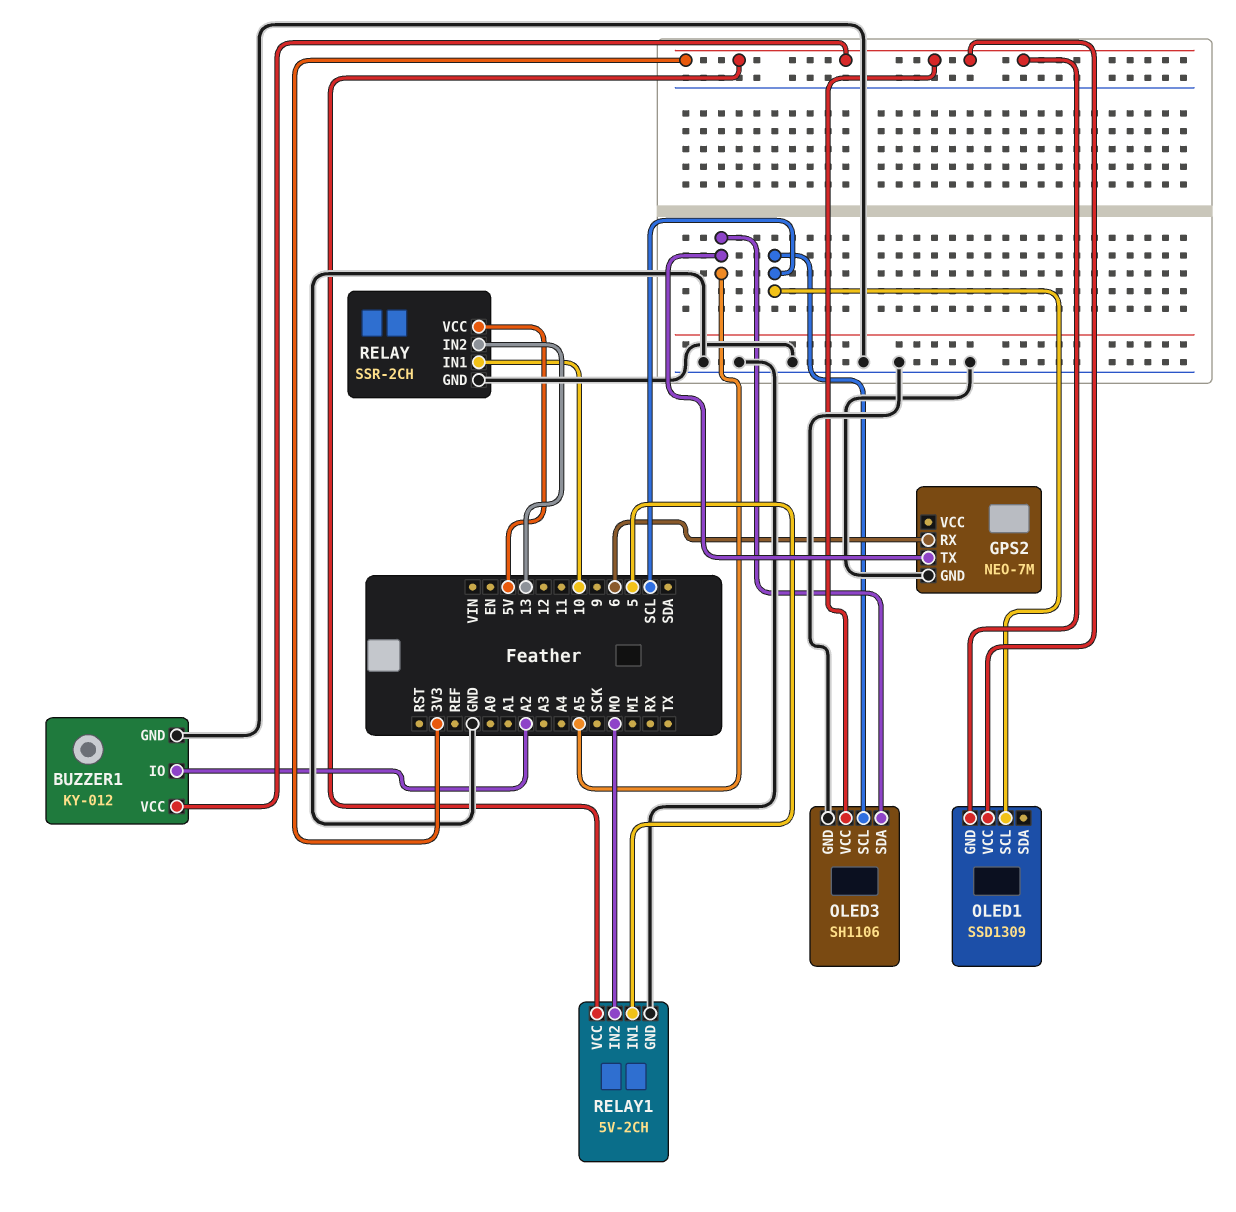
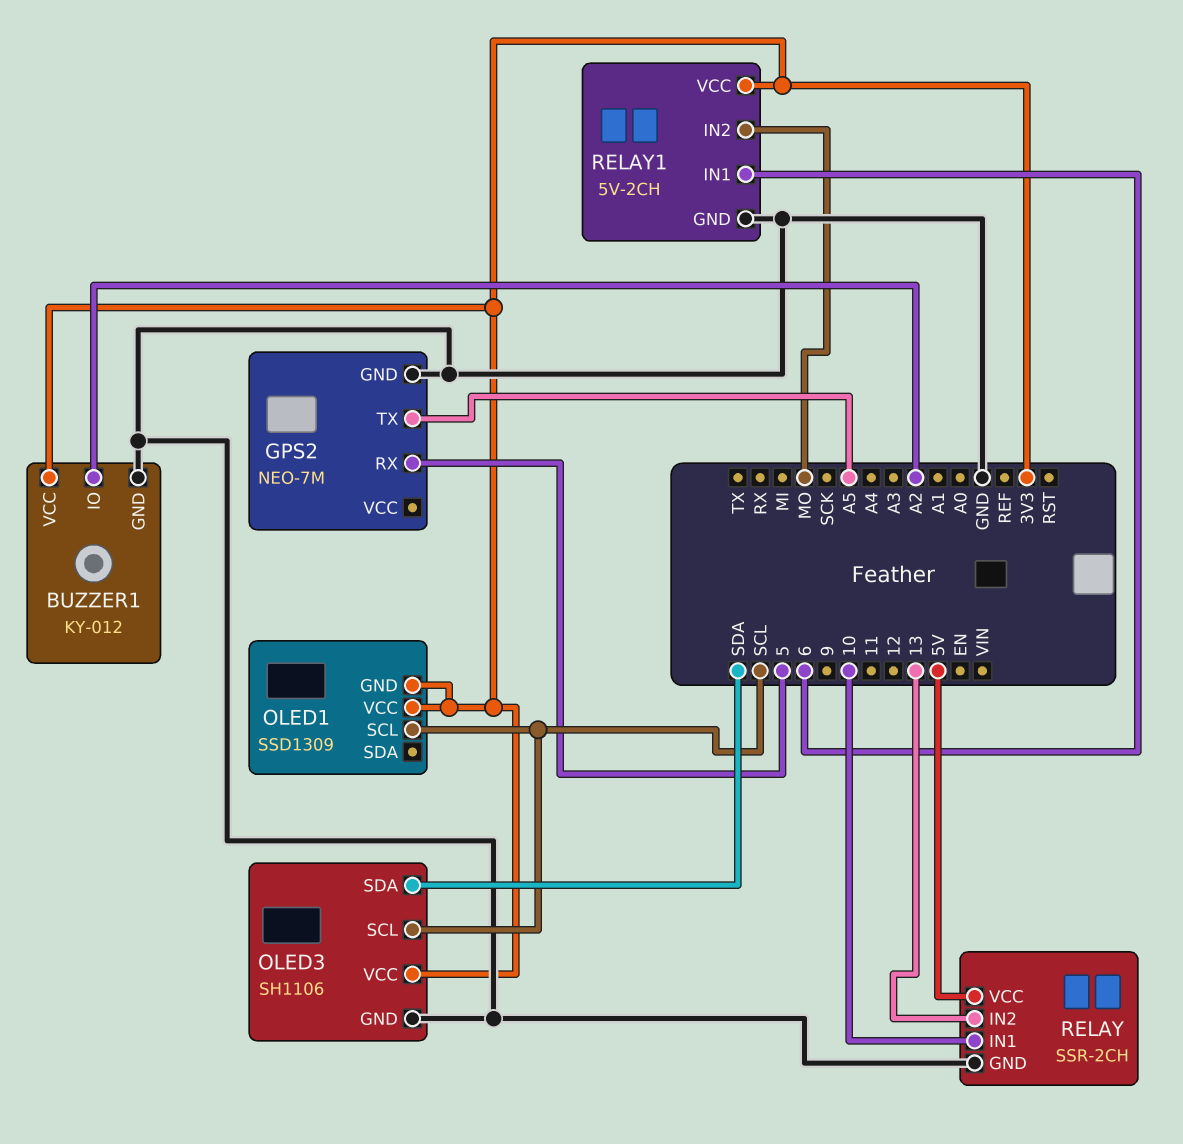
GPS2 pin RX: 6 -> 5
OLED3 pin SDA: A5 -> SDA
RELAY1 pin IN1: 5 -> 6

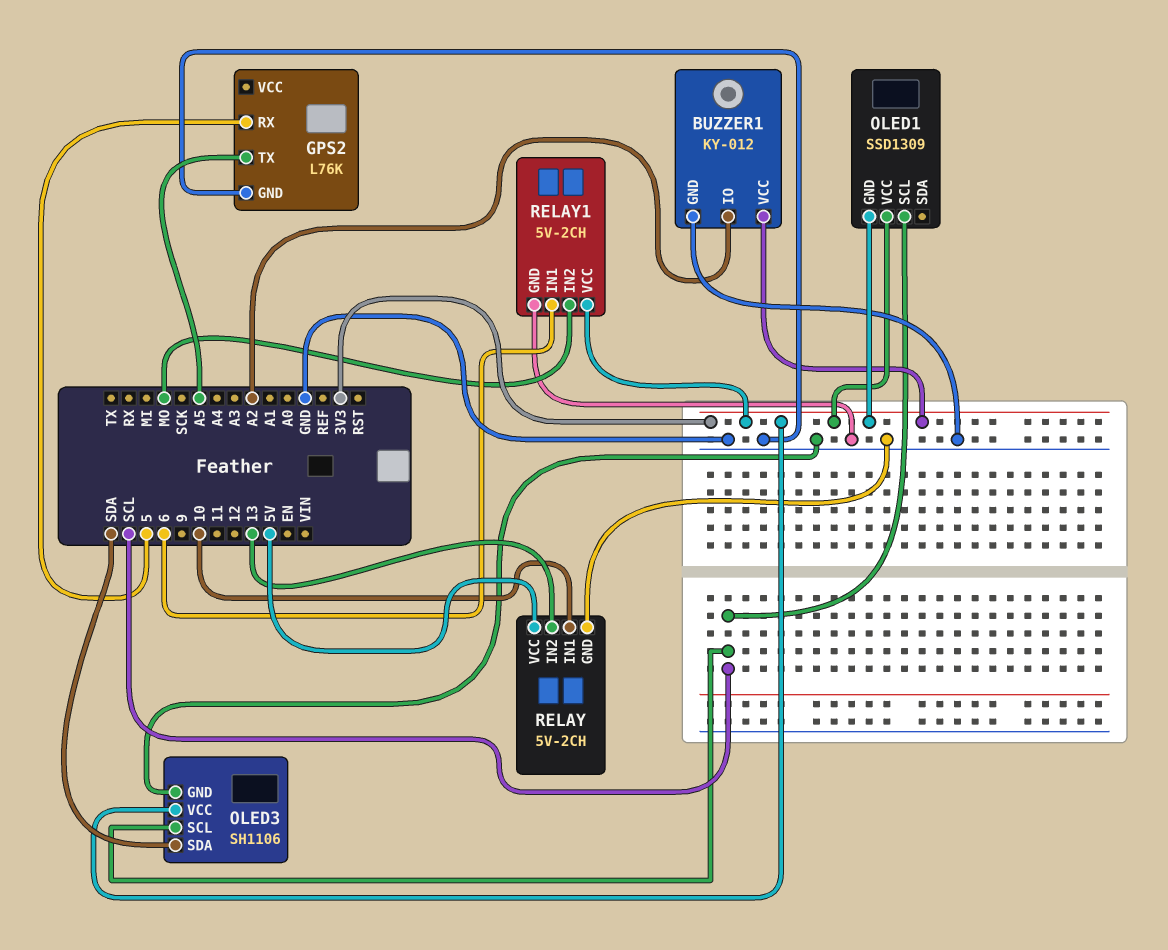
GPS2: NEO-7M -> L76K
RELAY: SSR-2CH -> 5V-2CH

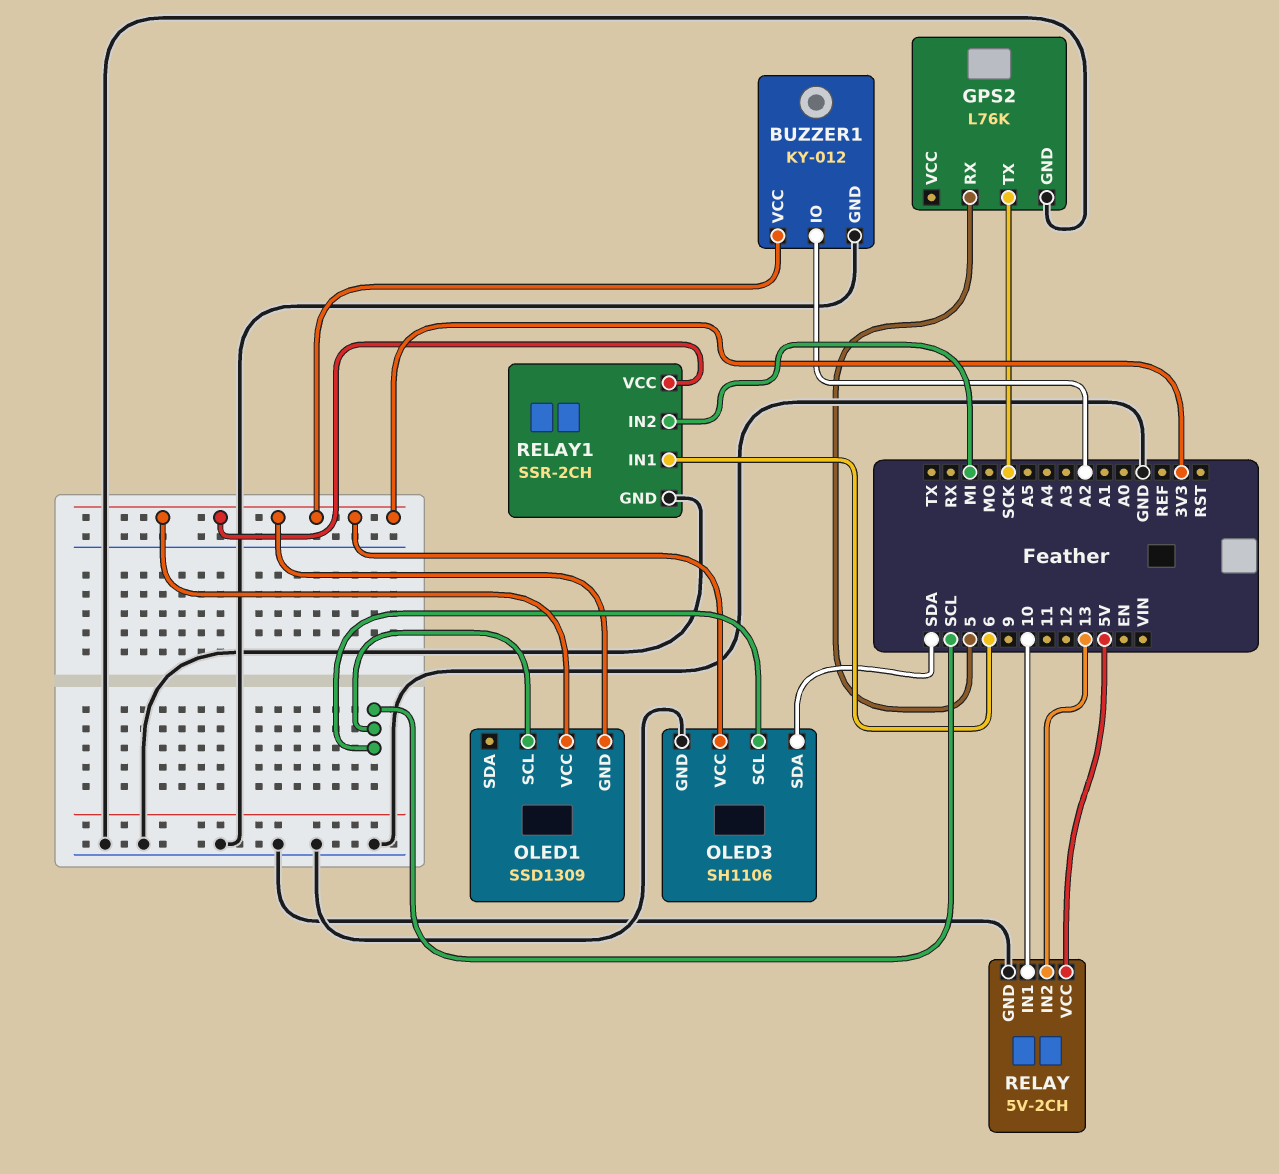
GPS2 pin TX: A5 -> SCK
RELAY1: 5V-2CH -> SSR-2CH
RELAY1 pin IN2: MO -> MI

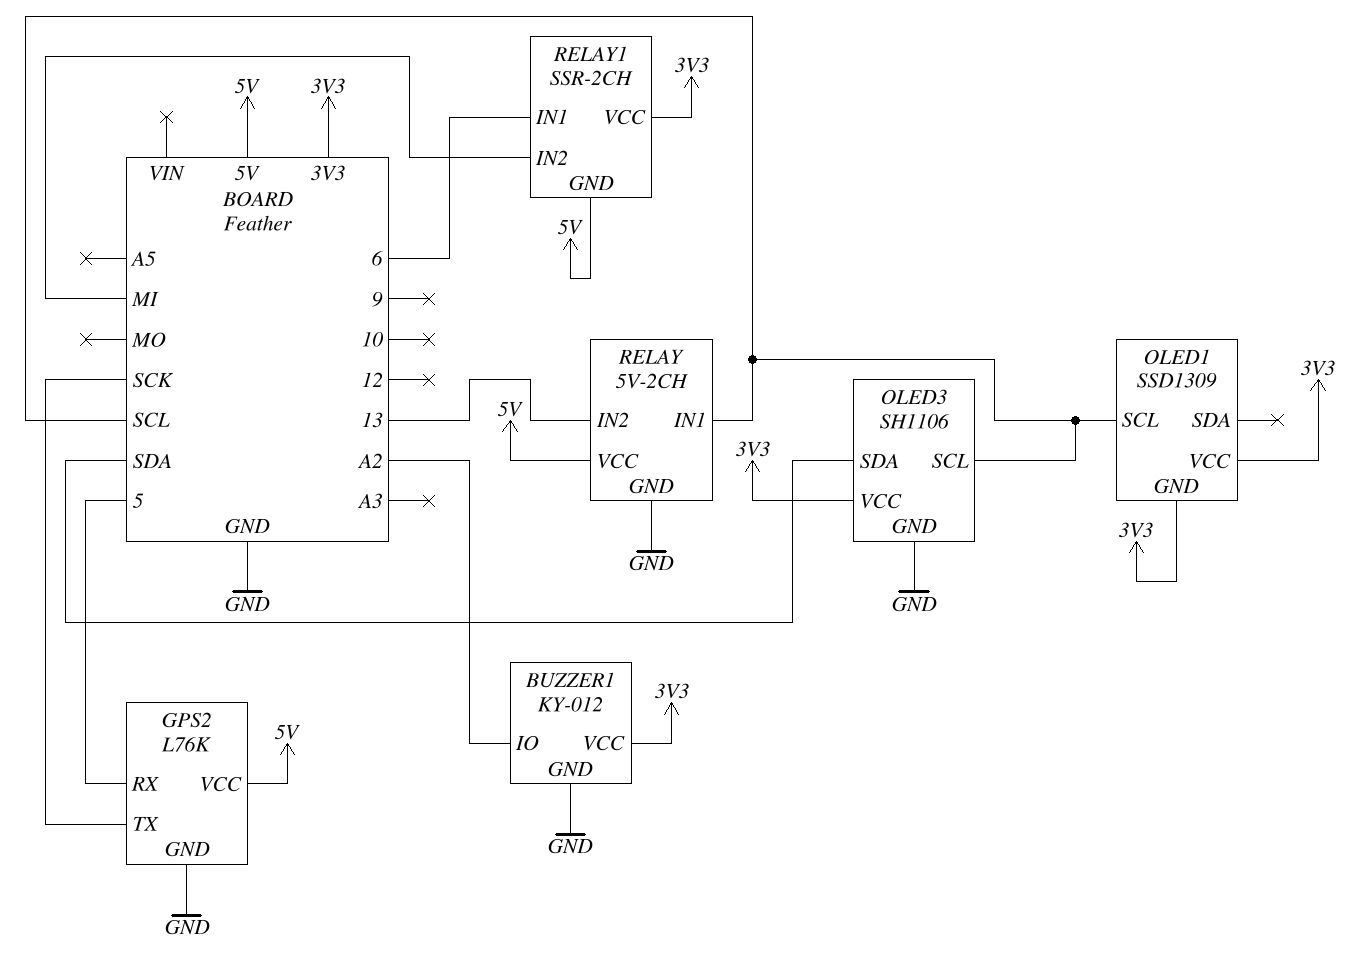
GPS2 pin VCC: none -> 5V
RELAY pin IN1: 10 -> SCL
RELAY1 pin GND: GND -> 5V

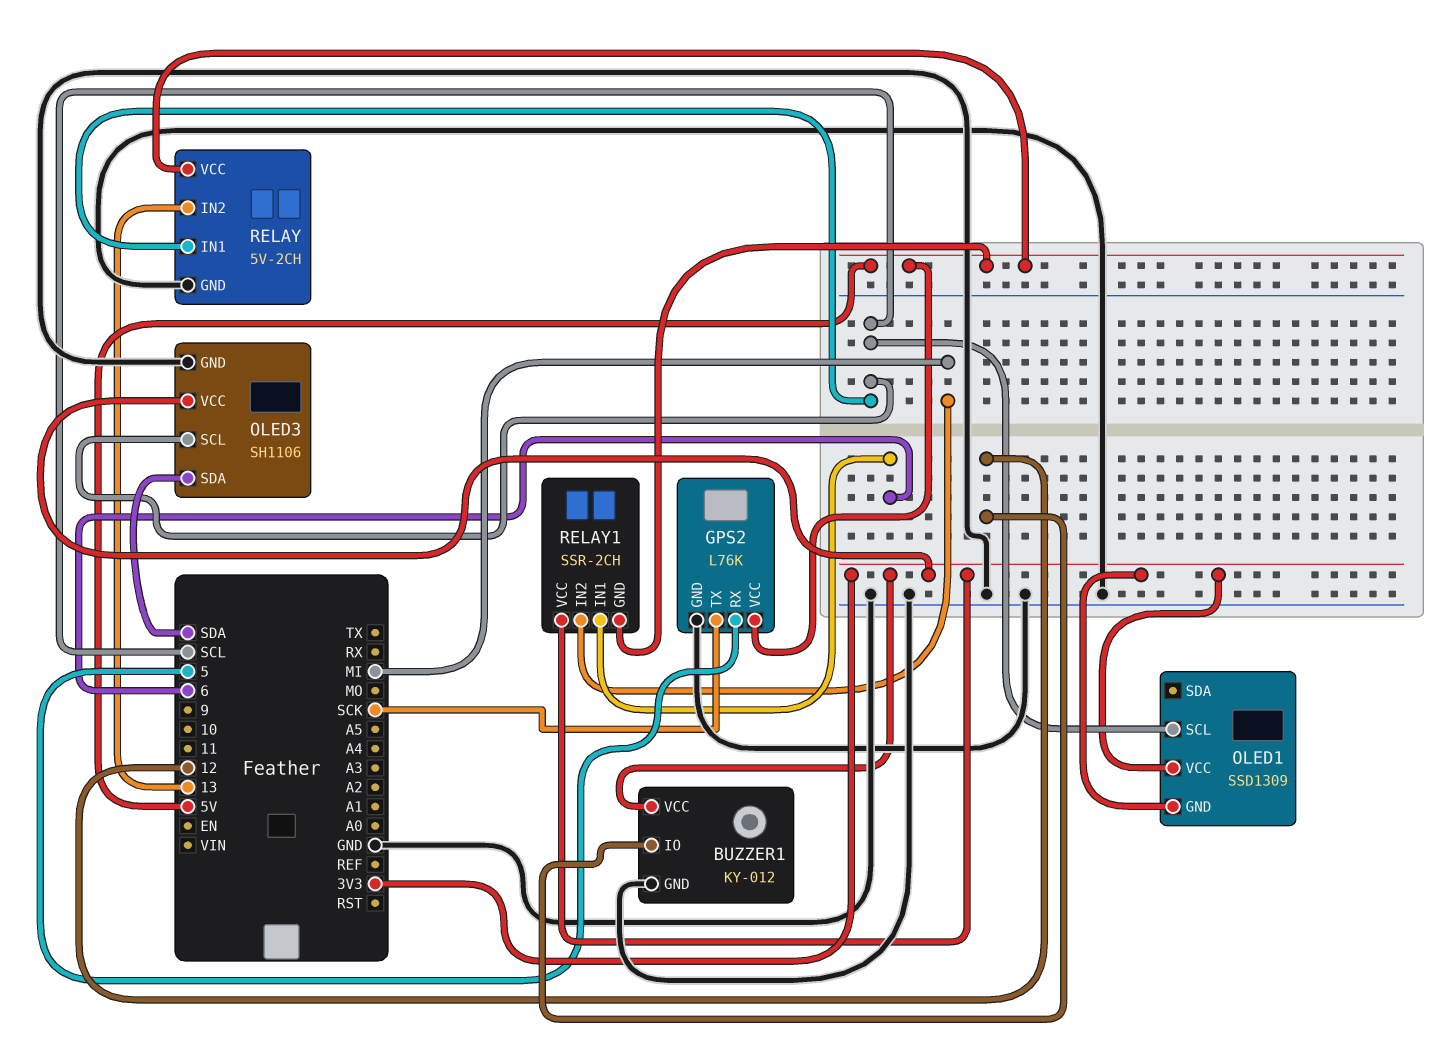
BUZZER1 pin IO: A2 -> 12

